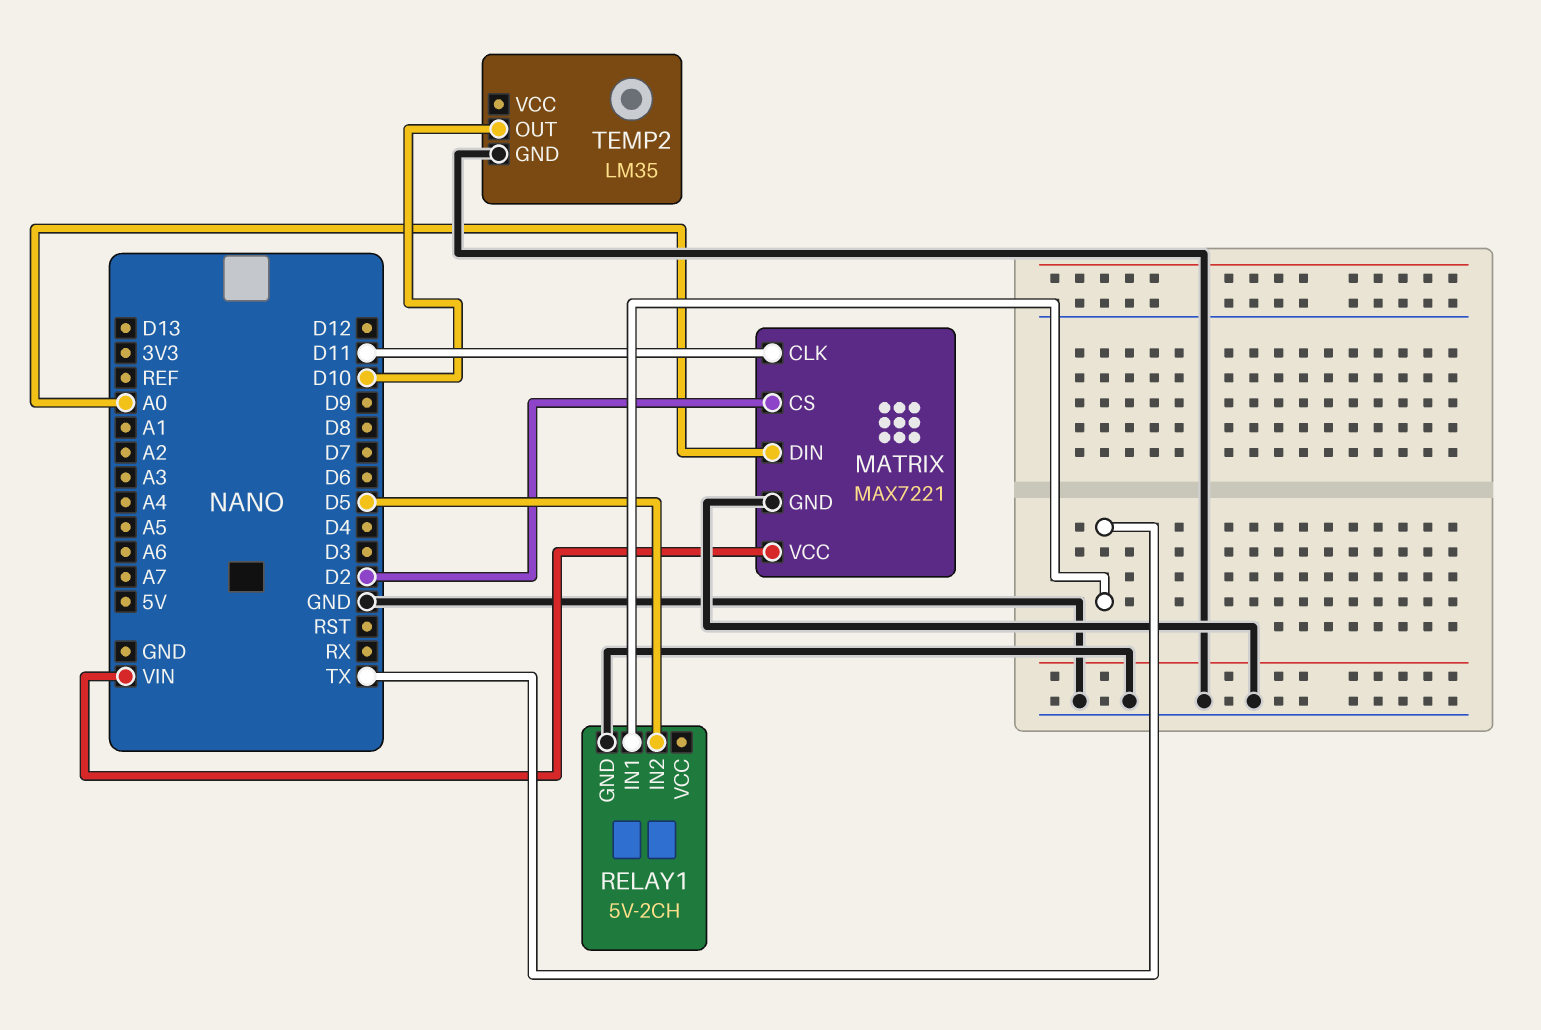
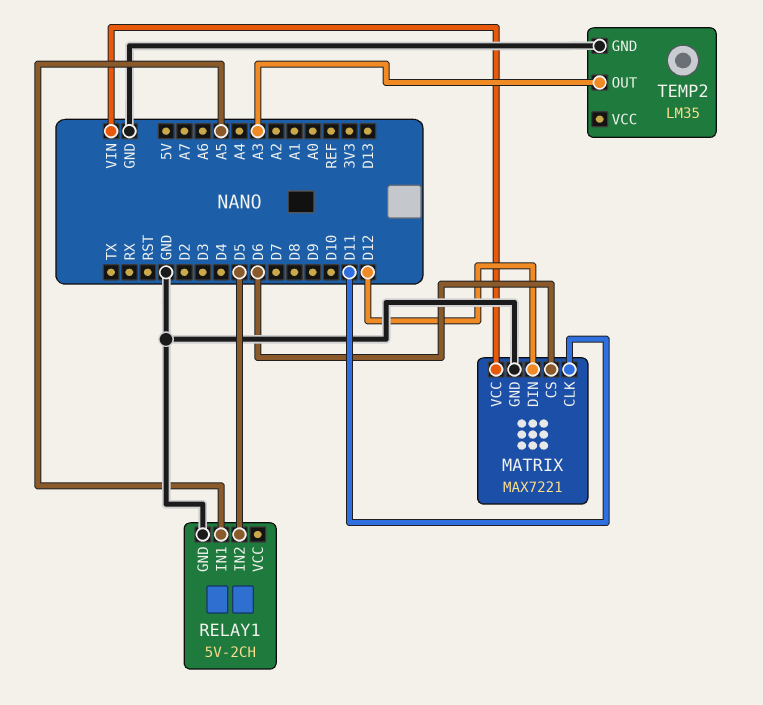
MATRIX pin CS: D2 -> D6
MATRIX pin DIN: A0 -> D12
RELAY1 pin IN1: TX -> A5
TEMP2 pin OUT: D10 -> A3

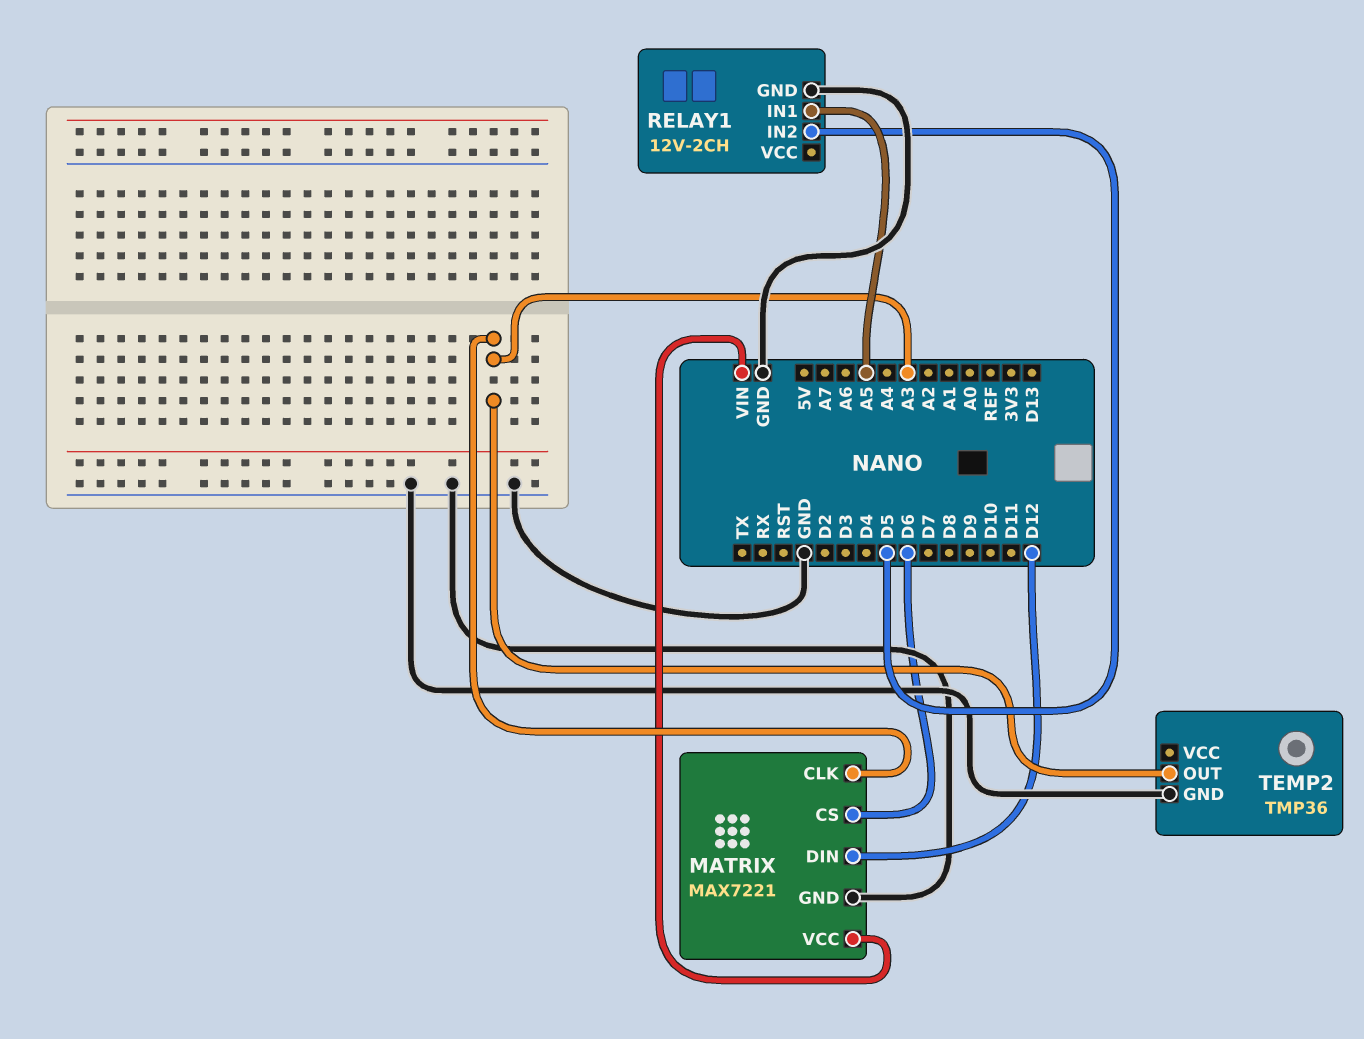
MATRIX pin CLK: D11 -> A3
RELAY1: 5V-2CH -> 12V-2CH
TEMP2: LM35 -> TMP36

